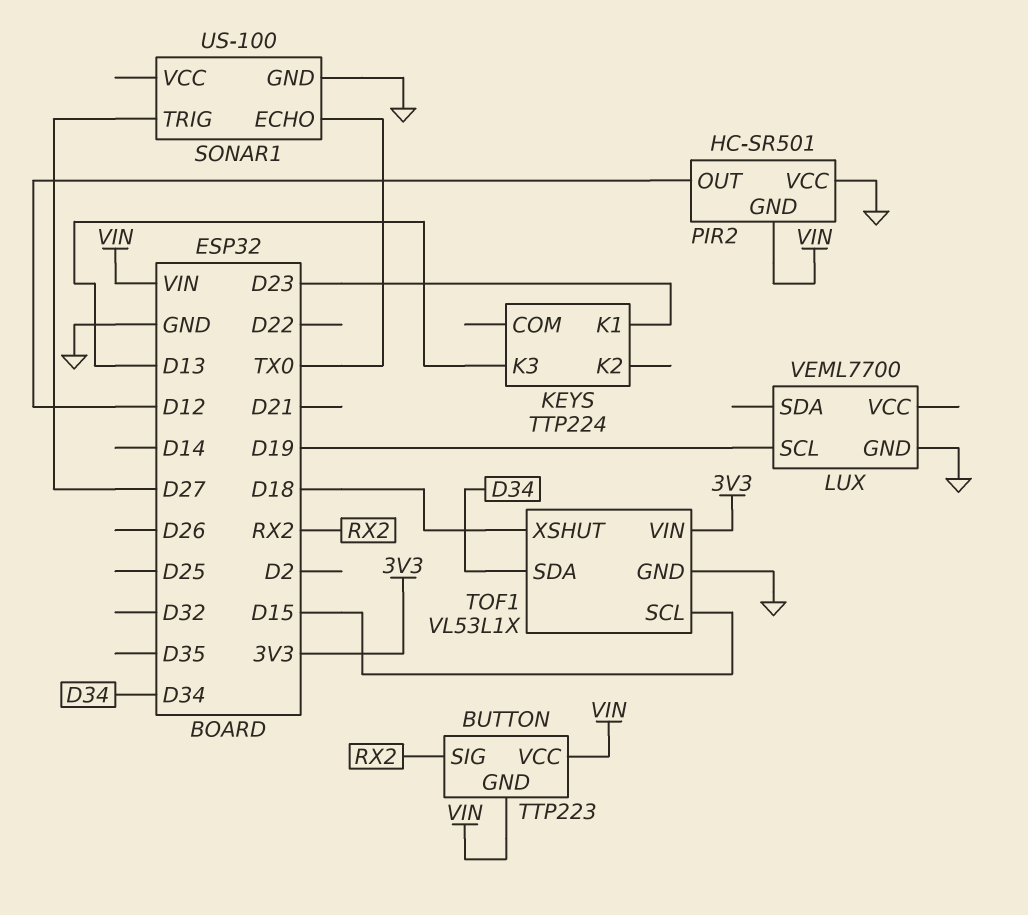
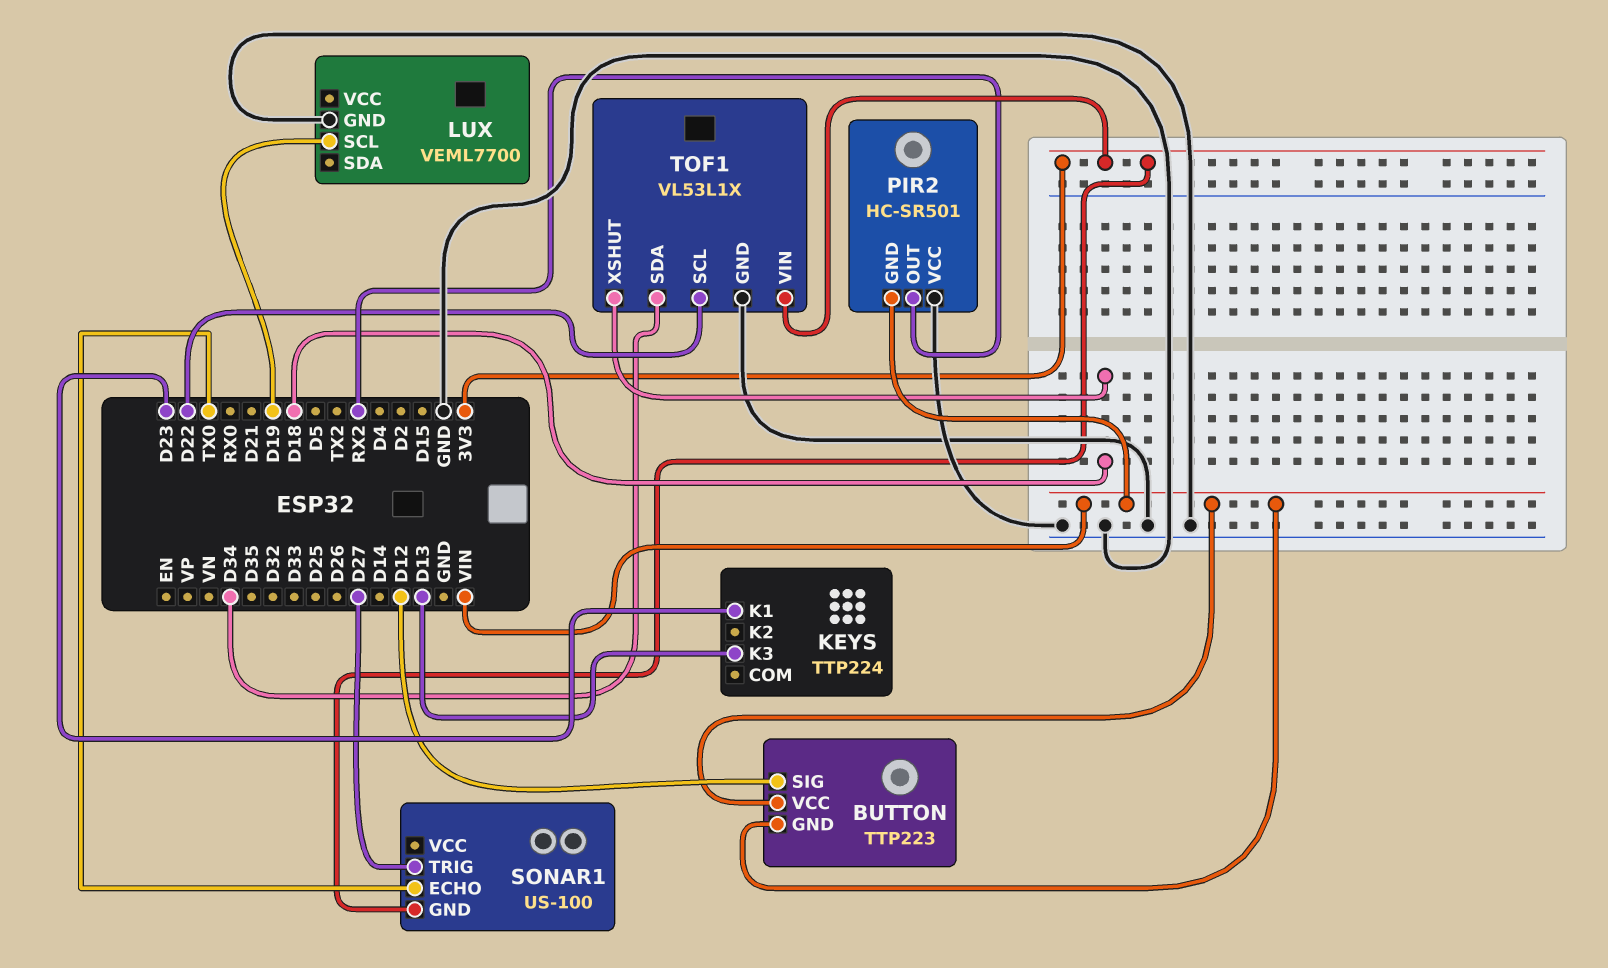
BUTTON pin SIG: RX2 -> D12
PIR2 pin OUT: D12 -> RX2
SONAR1 pin GND: GND -> 3V3
TOF1 pin SCL: D15 -> D22

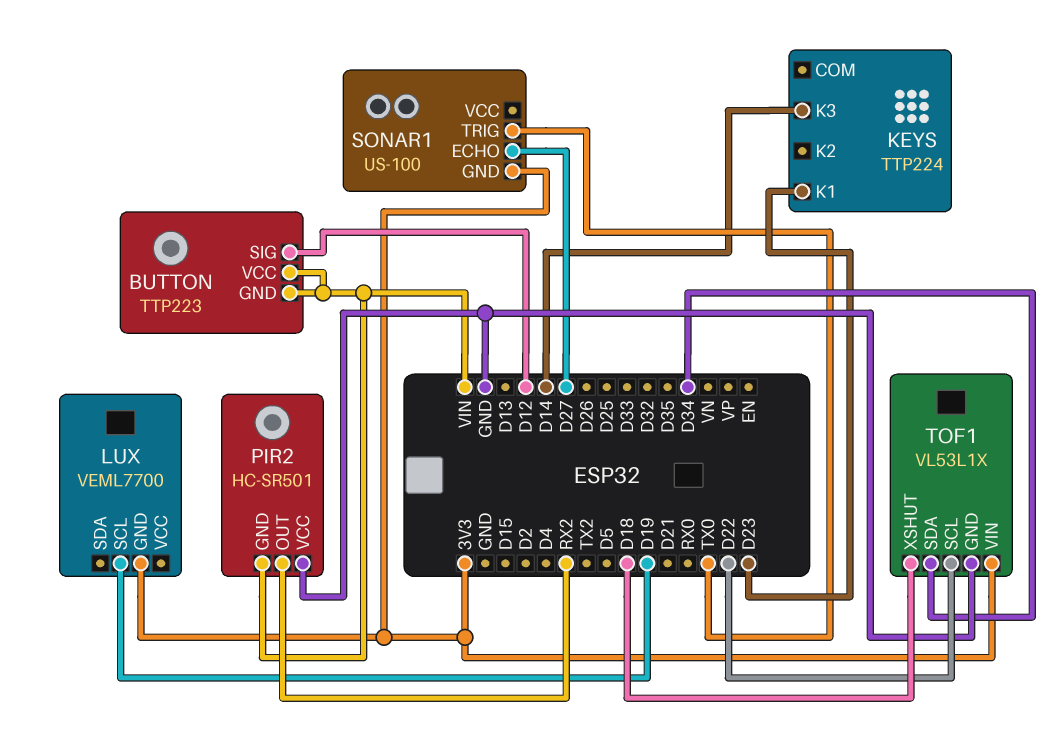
KEYS pin K3: D13 -> D14
LUX pin GND: GND -> 3V3
SONAR1 pin ECHO: TX0 -> D27
SONAR1 pin TRIG: D27 -> TX0

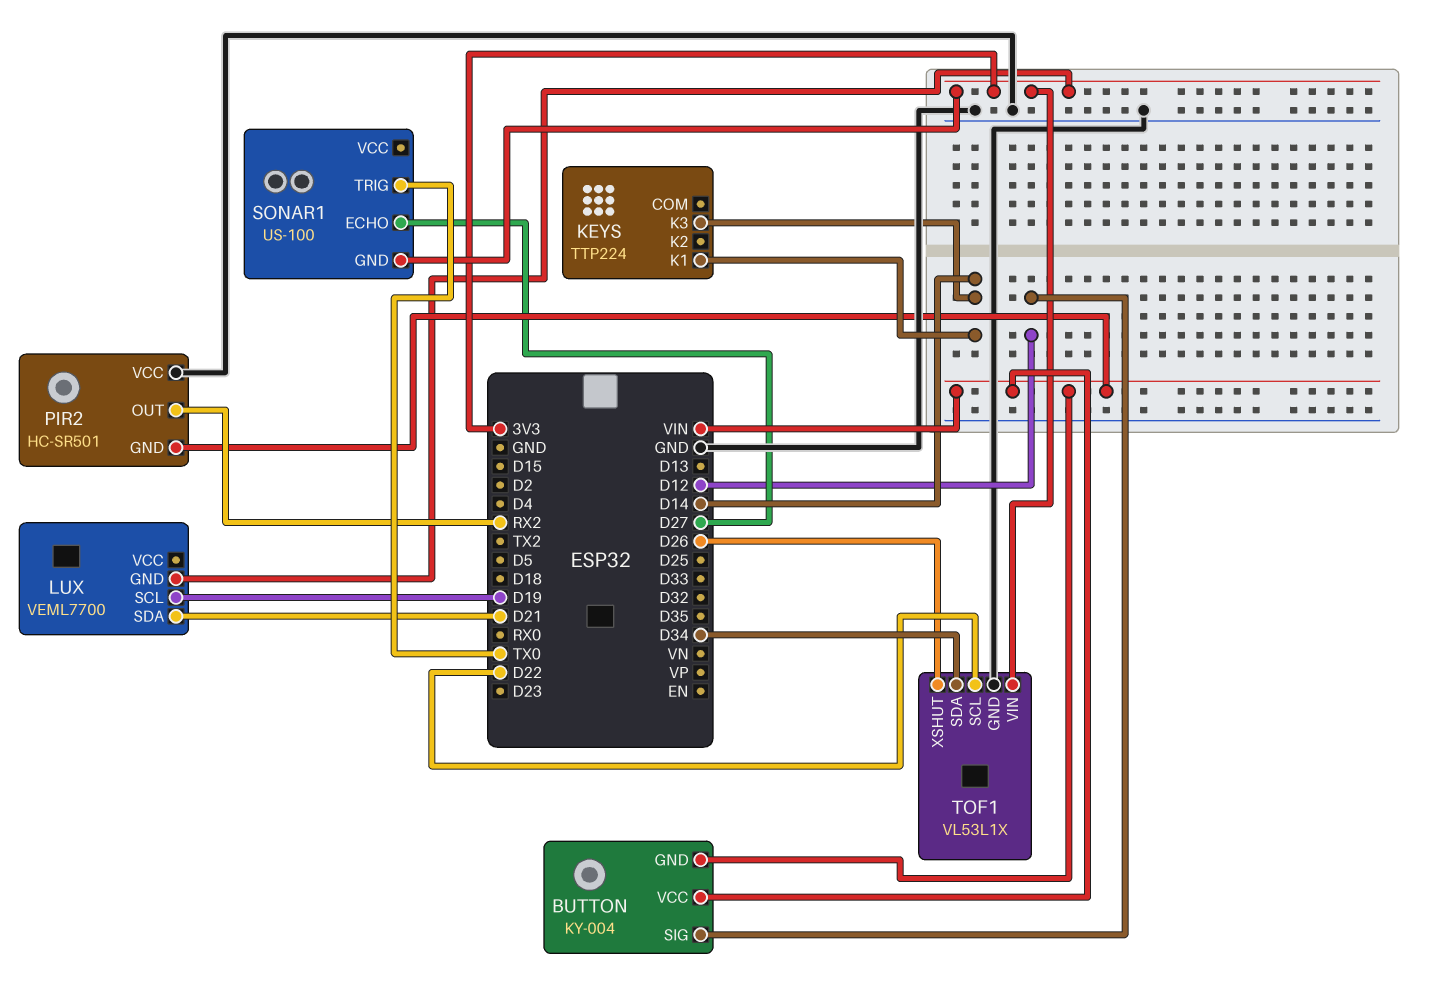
BUTTON: TTP223 -> KY-004
KEYS pin K1: D23 -> D14
LUX pin SDA: none -> D21
TOF1 pin XSHUT: D18 -> D26

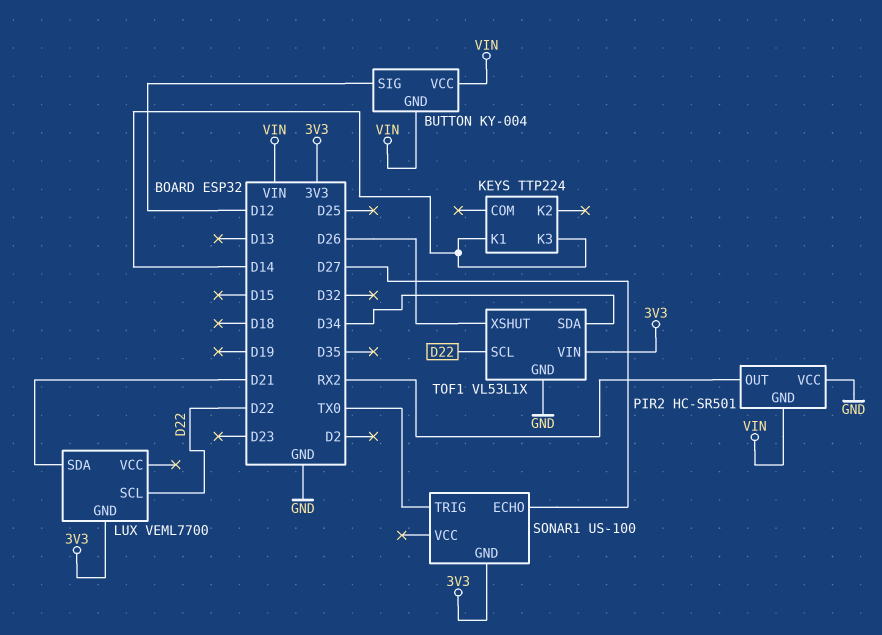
LUX pin SCL: D19 -> D22

